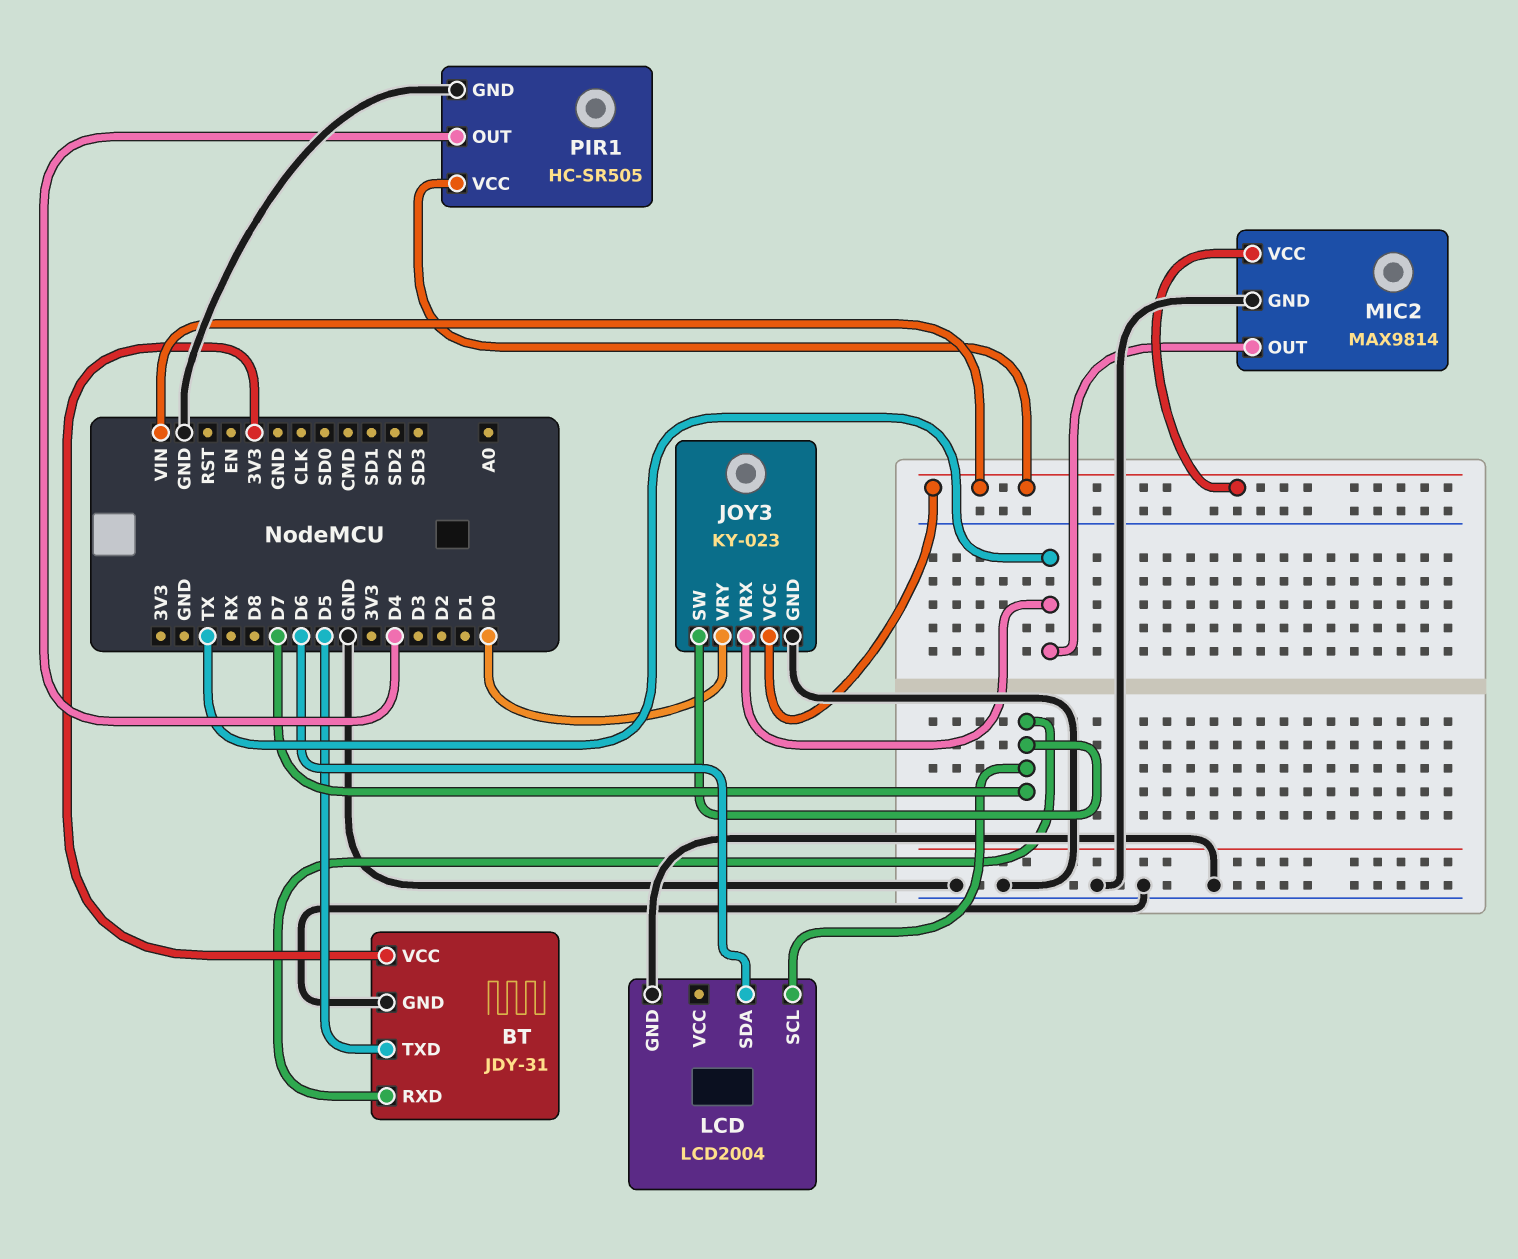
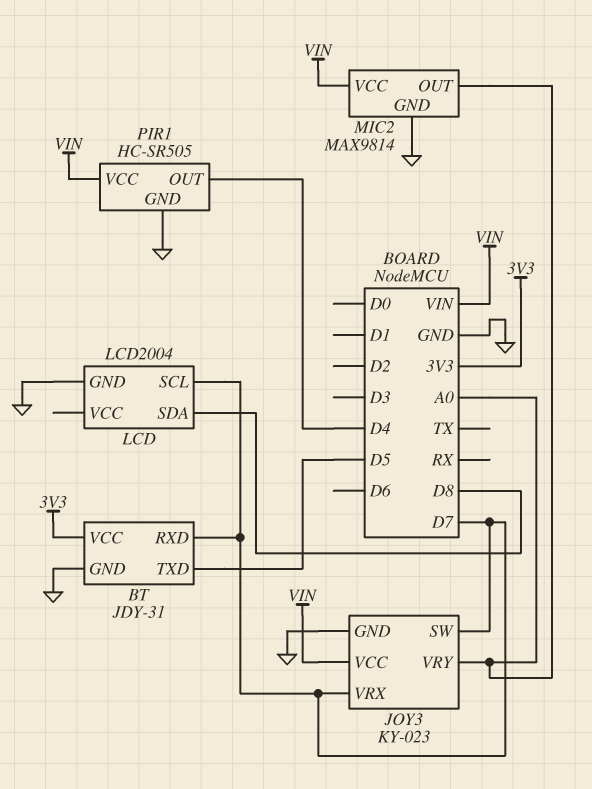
JOY3 pin VRX: TX -> D7
JOY3 pin VRY: D0 -> A0
LCD pin SDA: D6 -> D8
MIC2 pin OUT: TX -> A0

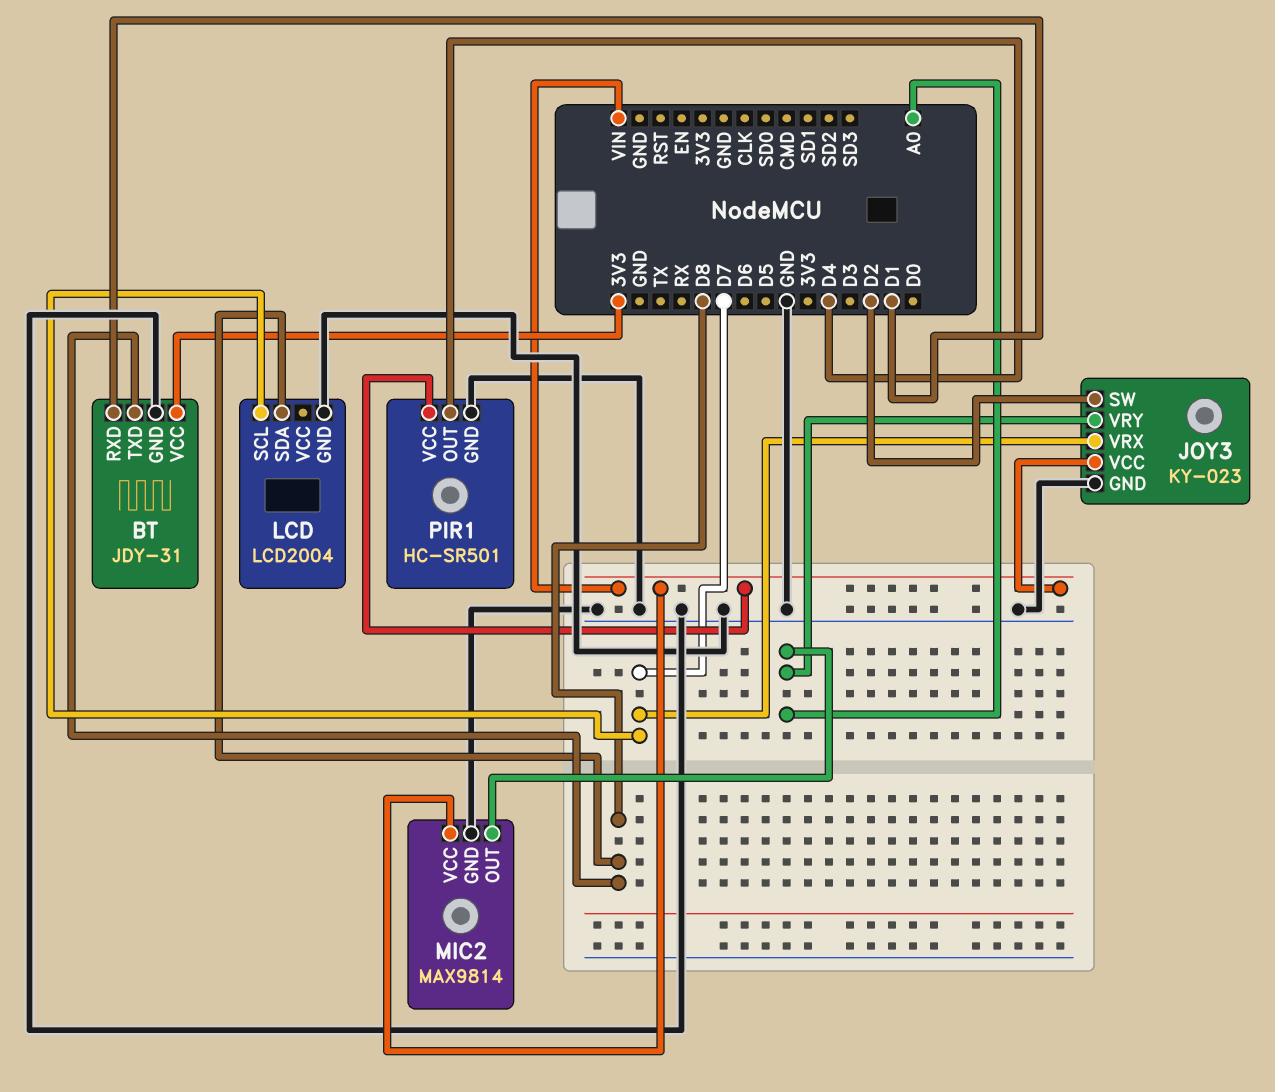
BT pin RXD: D7 -> D1
BT pin TXD: D5 -> D8
JOY3 pin SW: D7 -> D2
PIR1: HC-SR505 -> HC-SR501

